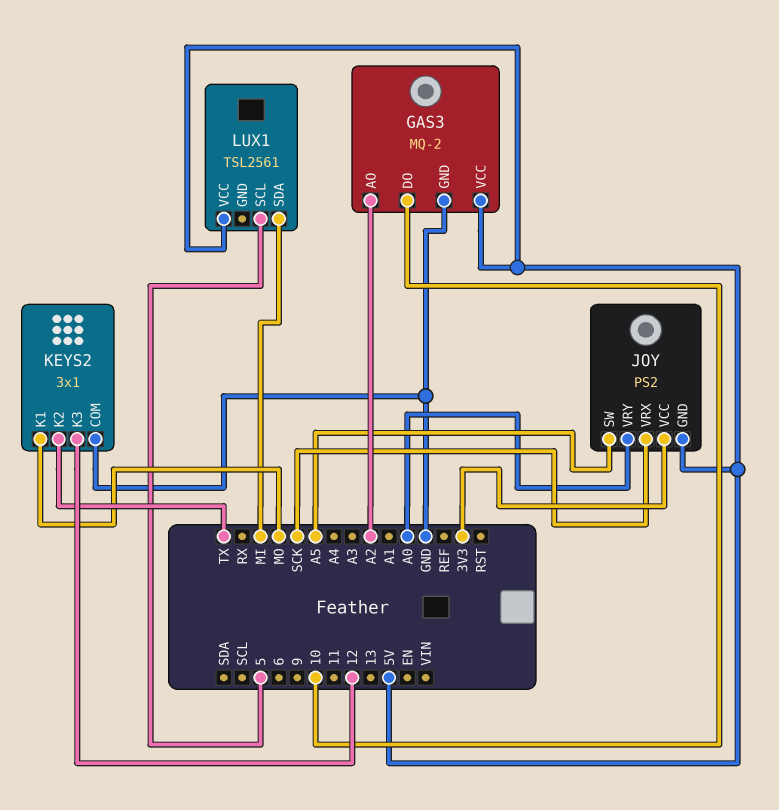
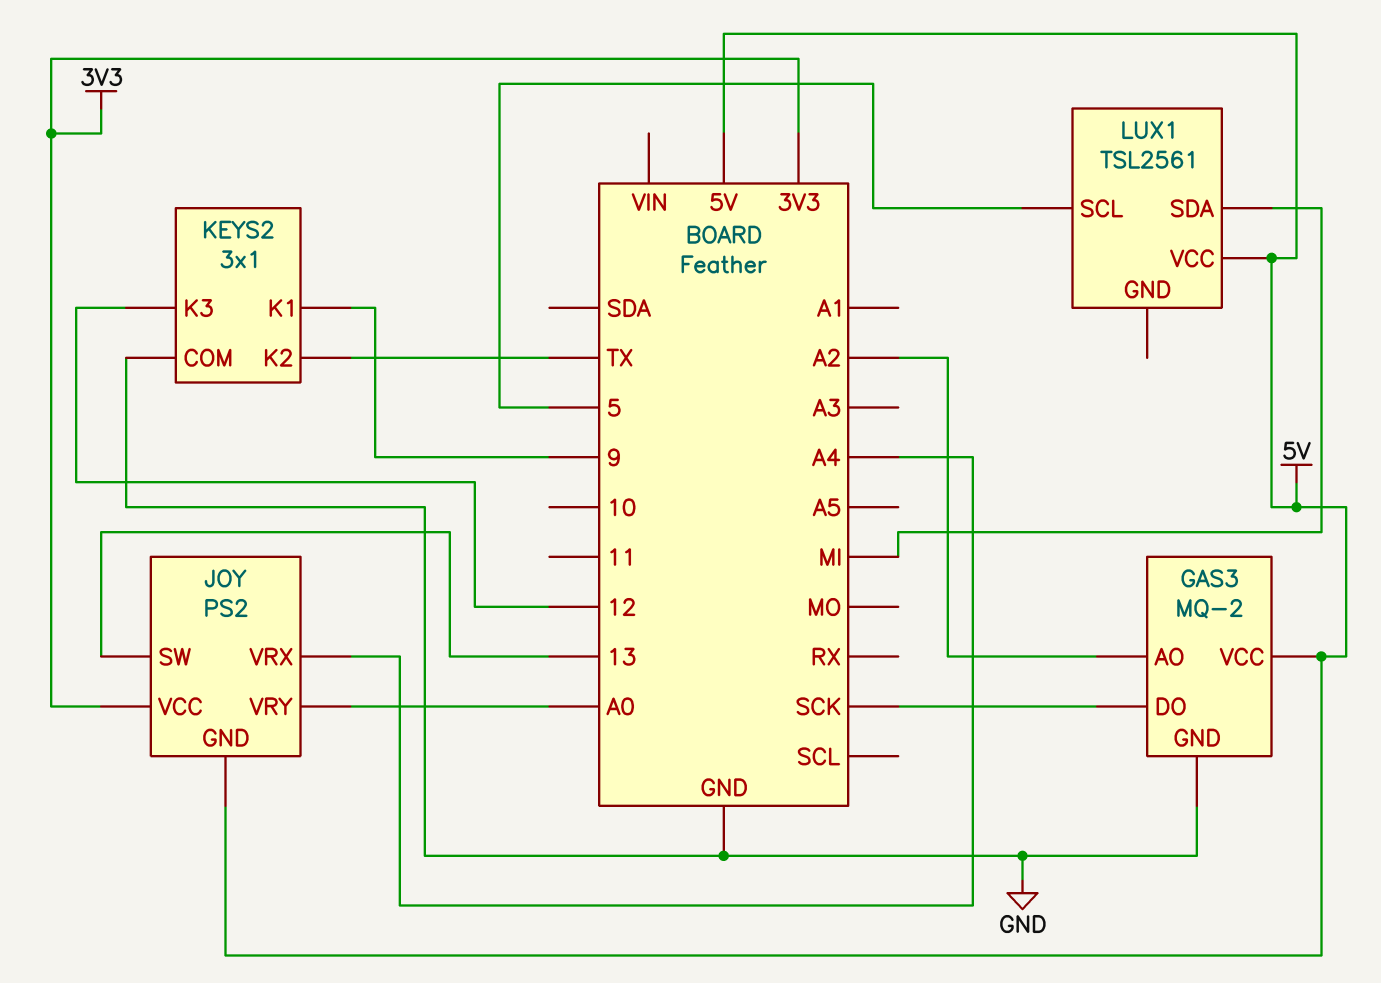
GAS3 pin DO: 10 -> SCK
JOY pin SW: A5 -> 13
JOY pin VRX: SCK -> A4
KEYS2 pin K1: MO -> 9

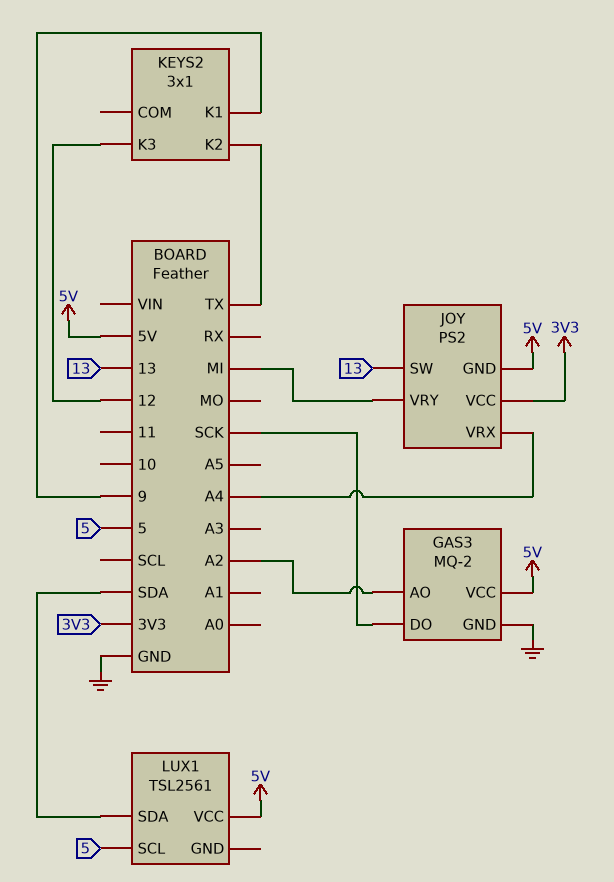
JOY pin VRY: A0 -> MI
KEYS2 pin COM: GND -> none
LUX1 pin SDA: MI -> SDA

